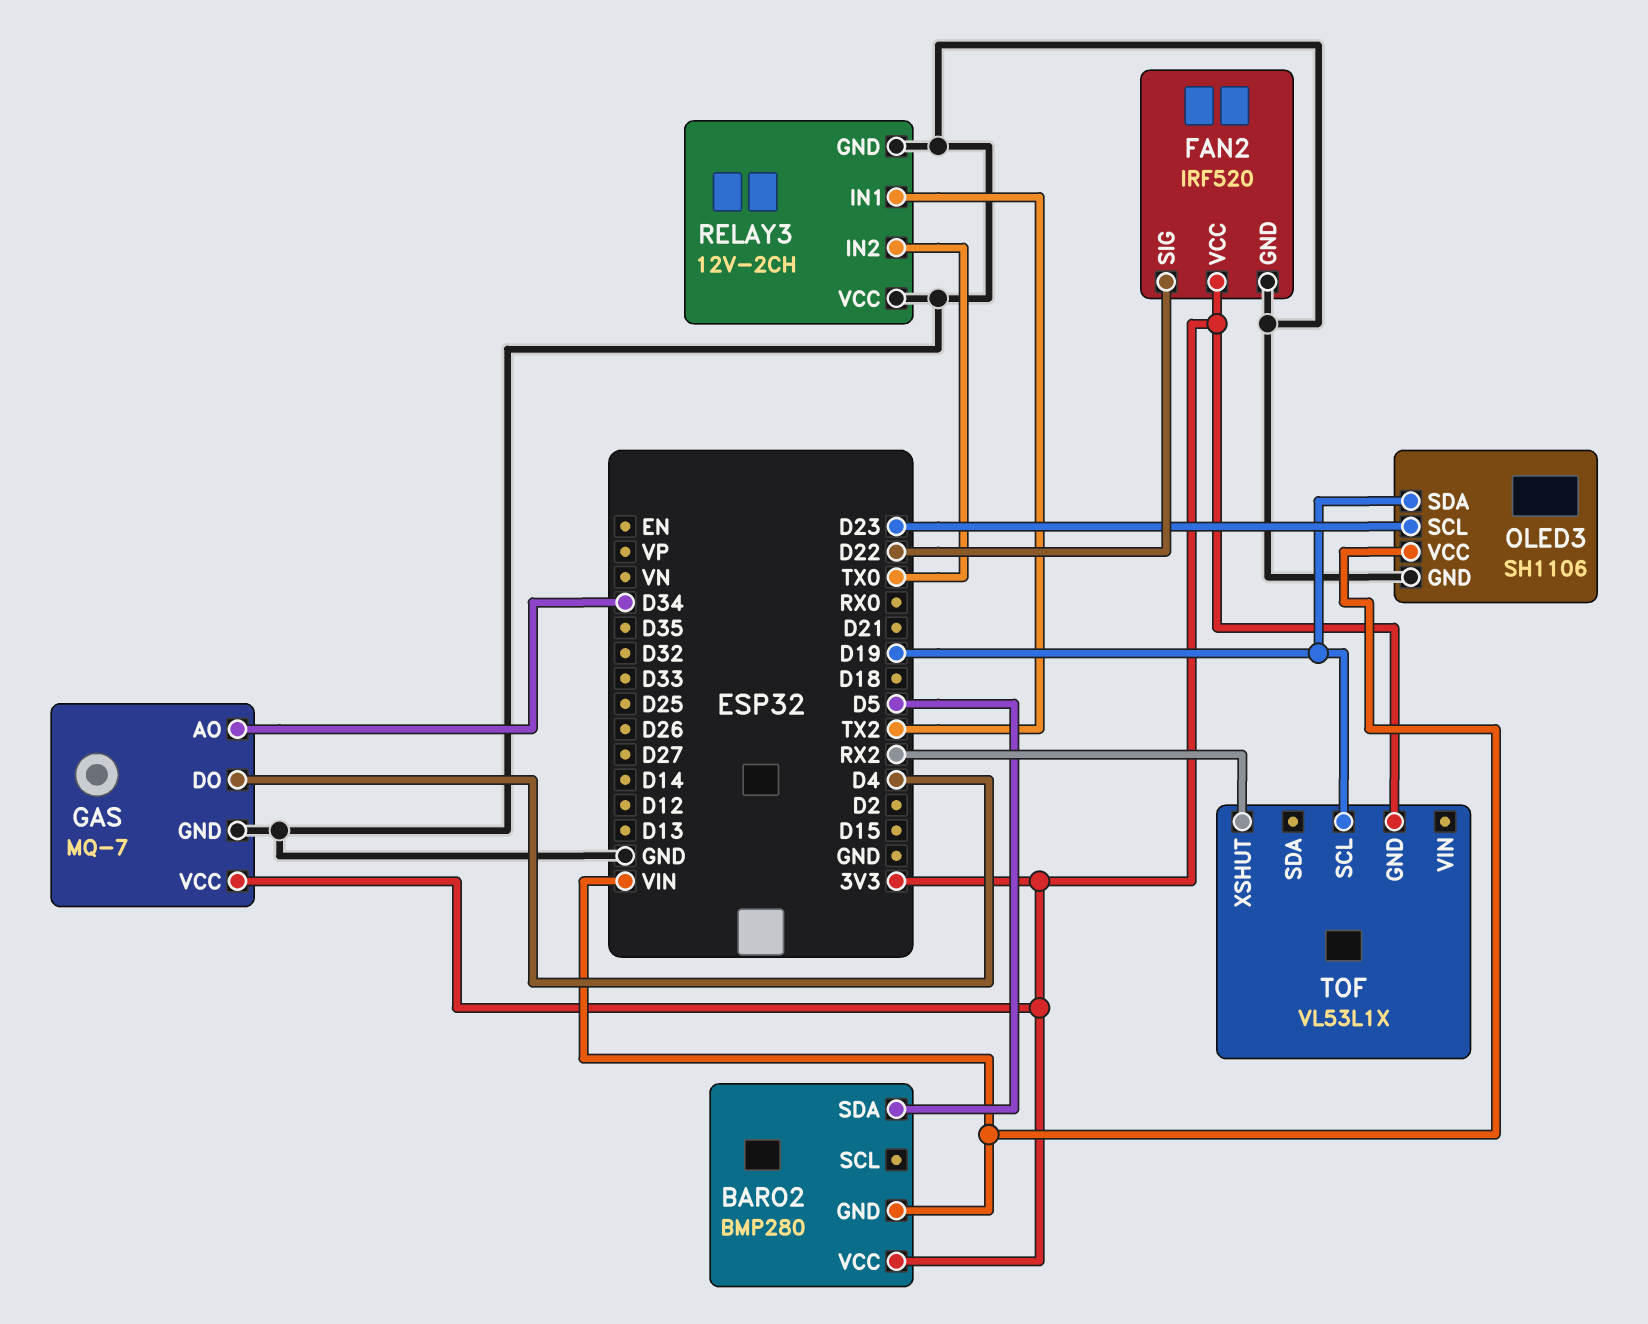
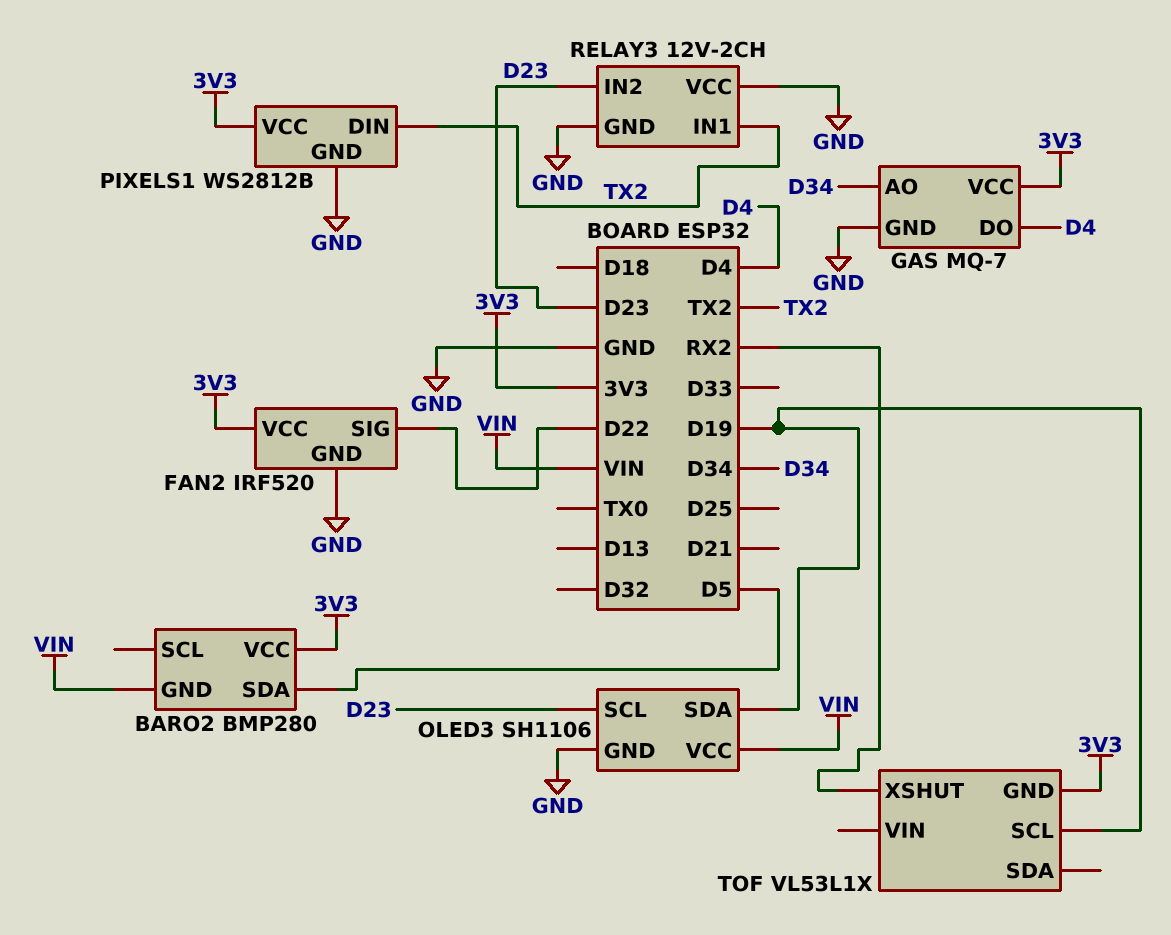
PIXELS1: none -> WS2812B
PIXELS1 pin DIN: none -> TX2
PIXELS1 pin GND: none -> GND
PIXELS1 pin VCC: none -> 3V3
RELAY3 pin IN2: TX0 -> D23

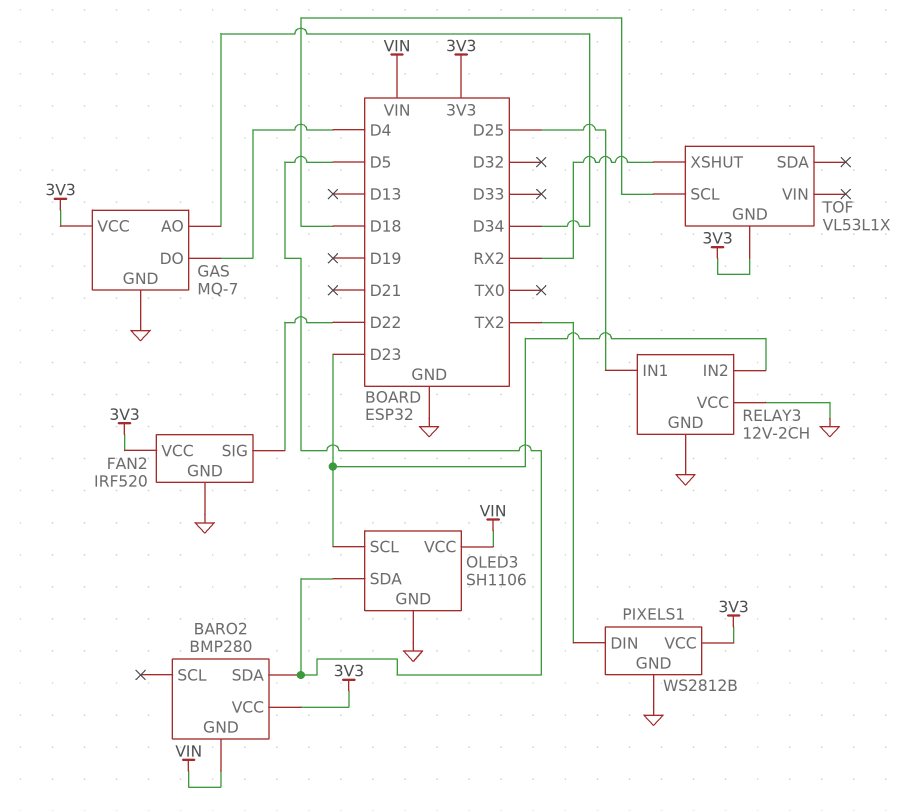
OLED3 pin SDA: D19 -> D5
RELAY3 pin IN1: TX2 -> D25
TOF pin SCL: D19 -> D18

